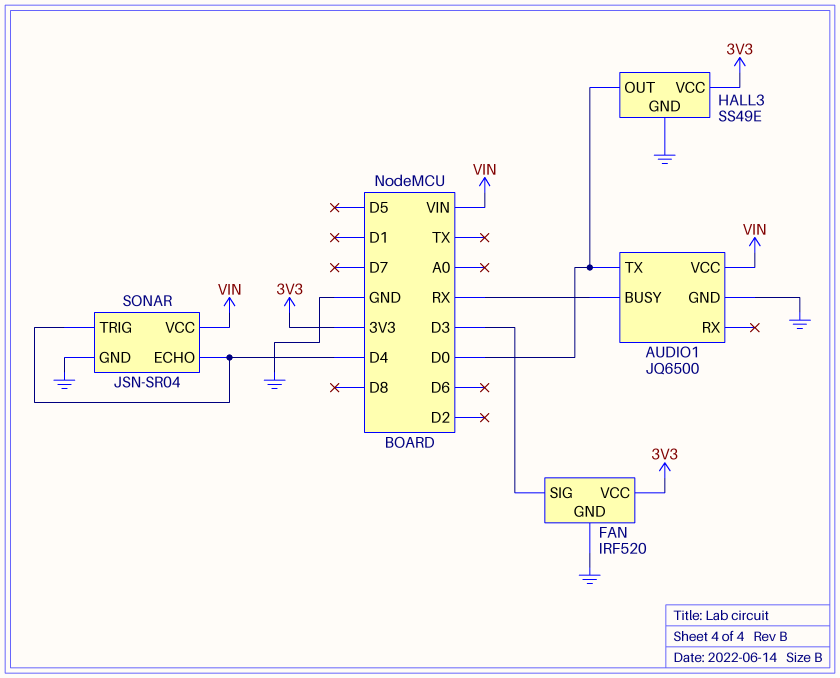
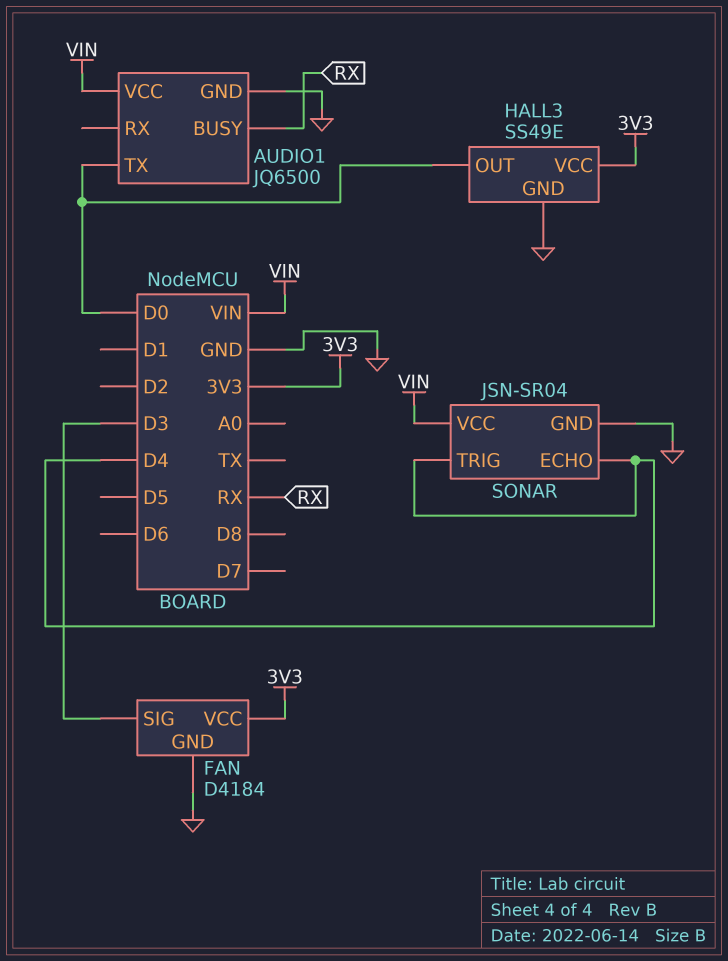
FAN: IRF520 -> D4184

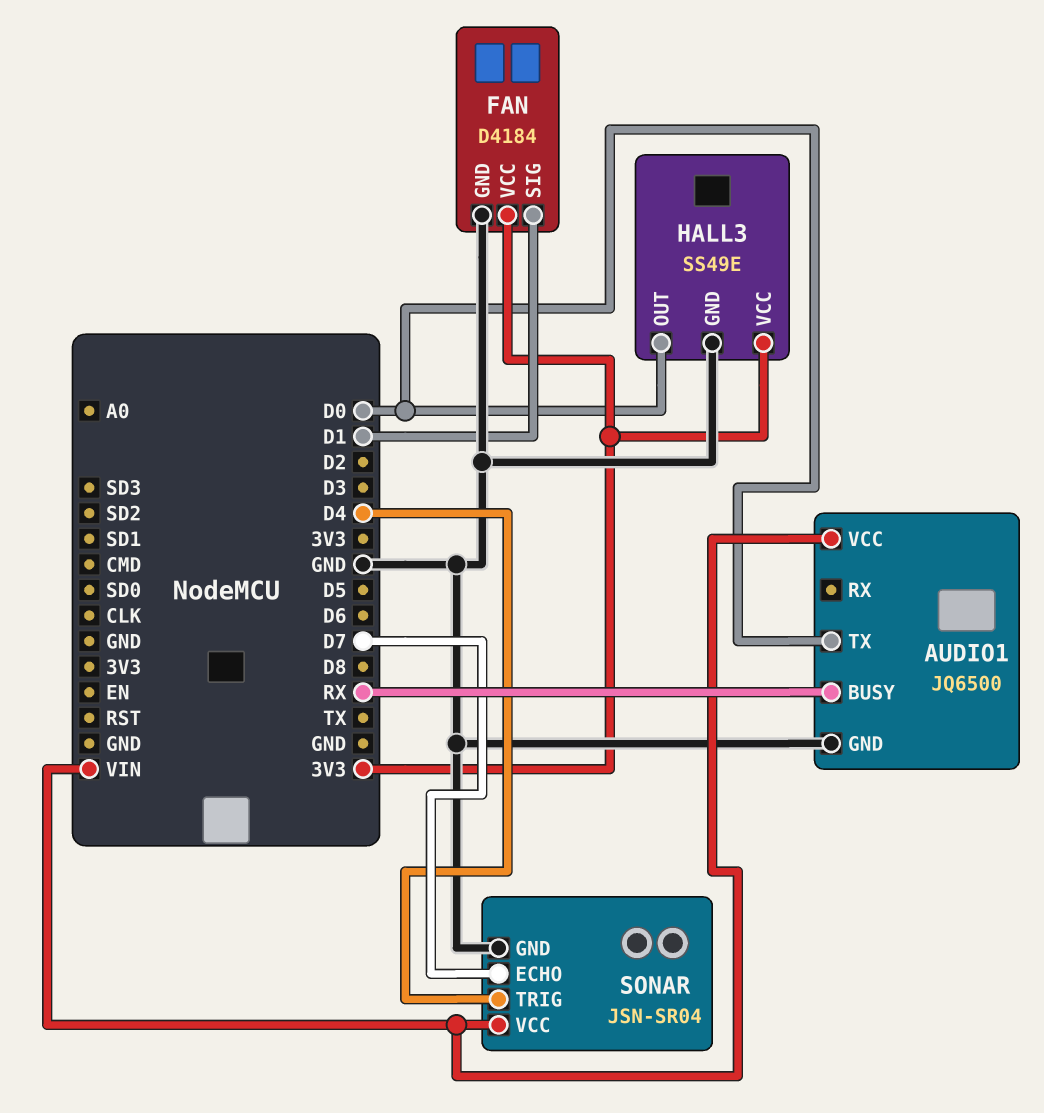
FAN pin SIG: D3 -> D1
SONAR pin ECHO: D4 -> D7

